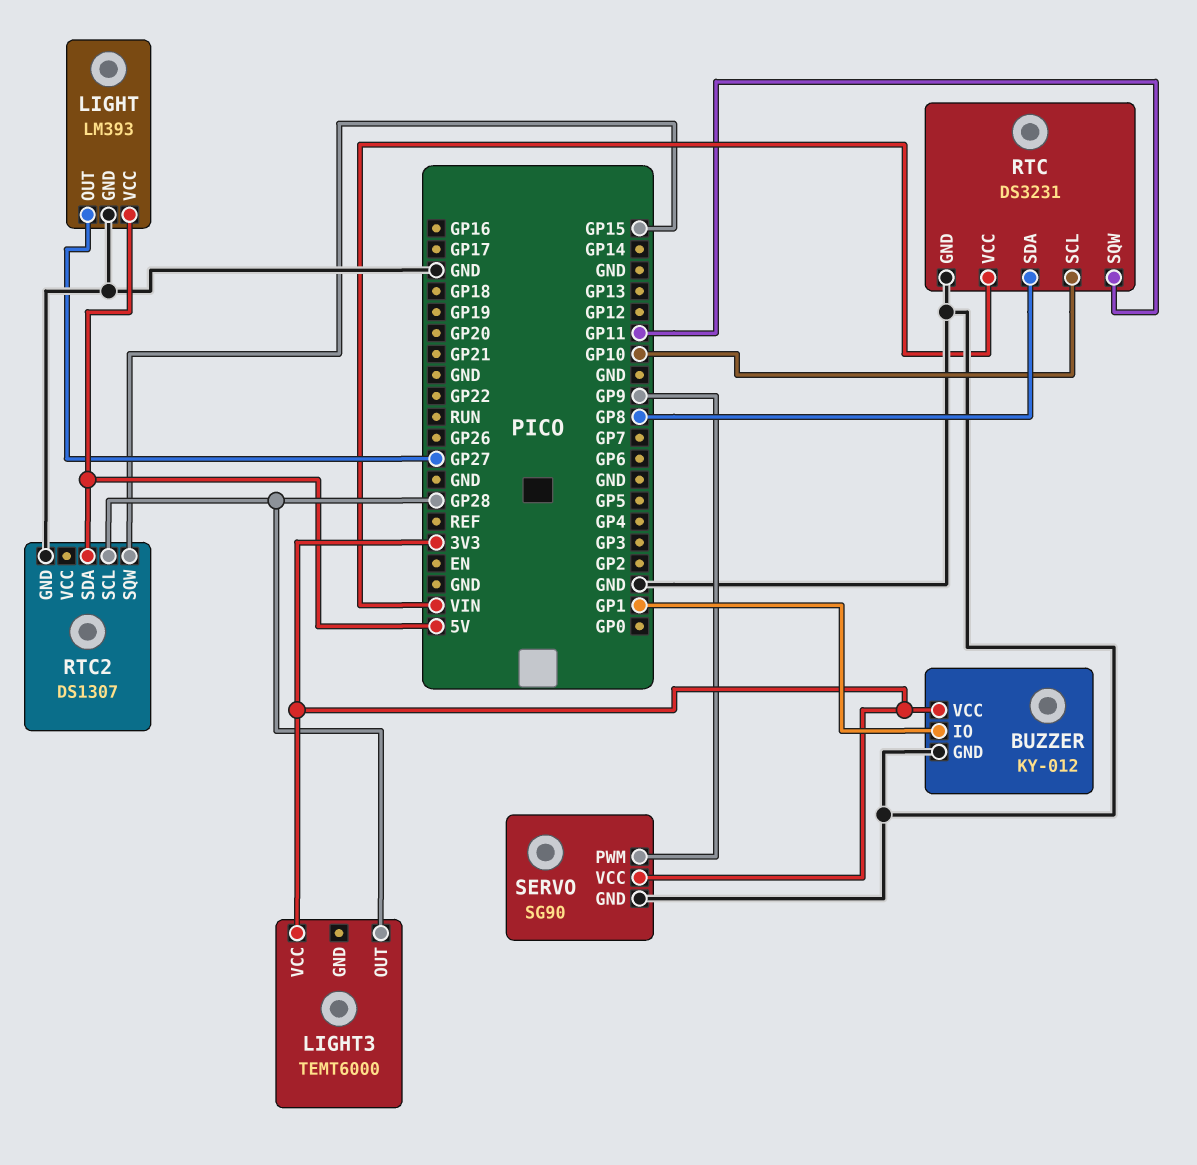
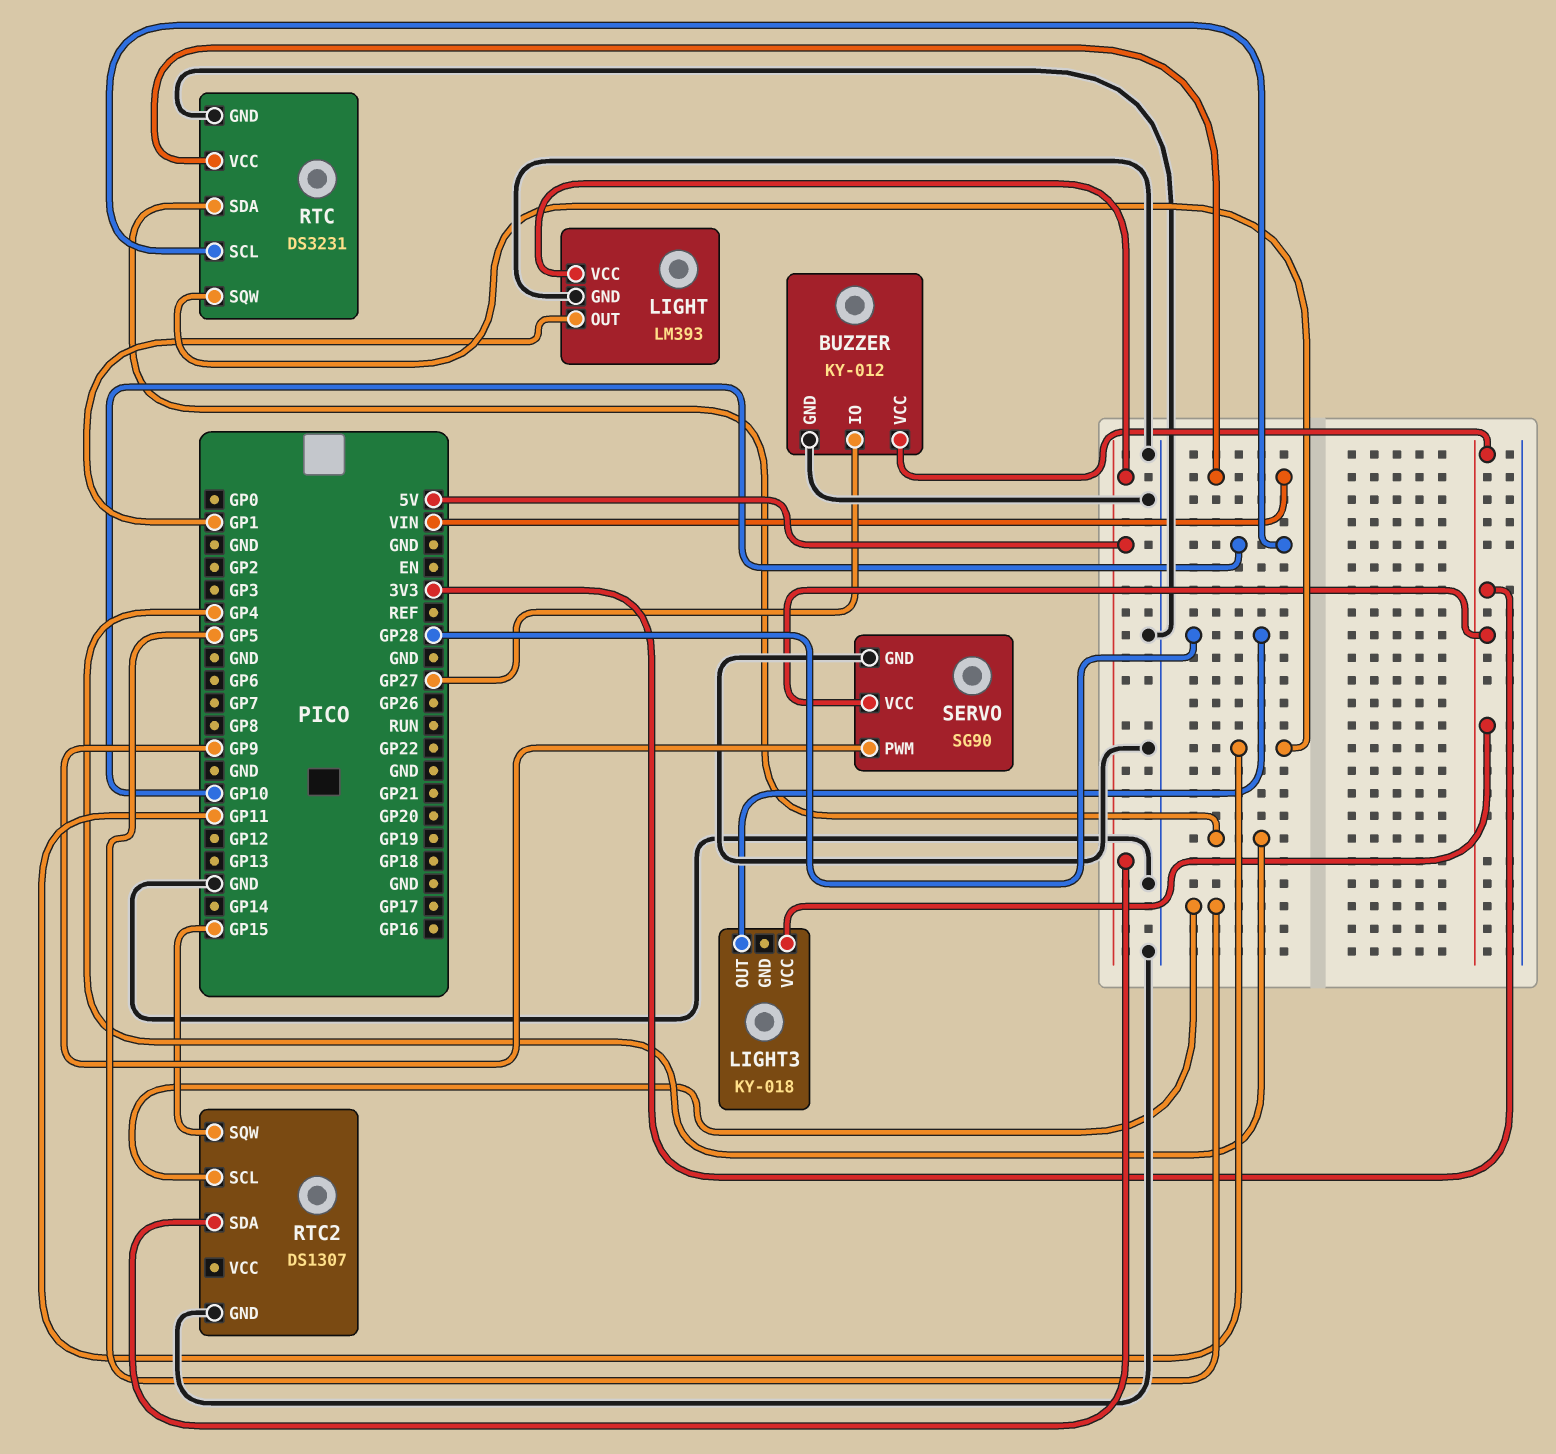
BUZZER pin IO: GP1 -> GP27
LIGHT pin OUT: GP27 -> GP1
LIGHT3: TEMT6000 -> KY-018
RTC pin SDA: GP8 -> GP4
RTC2 pin SCL: GP28 -> GP5

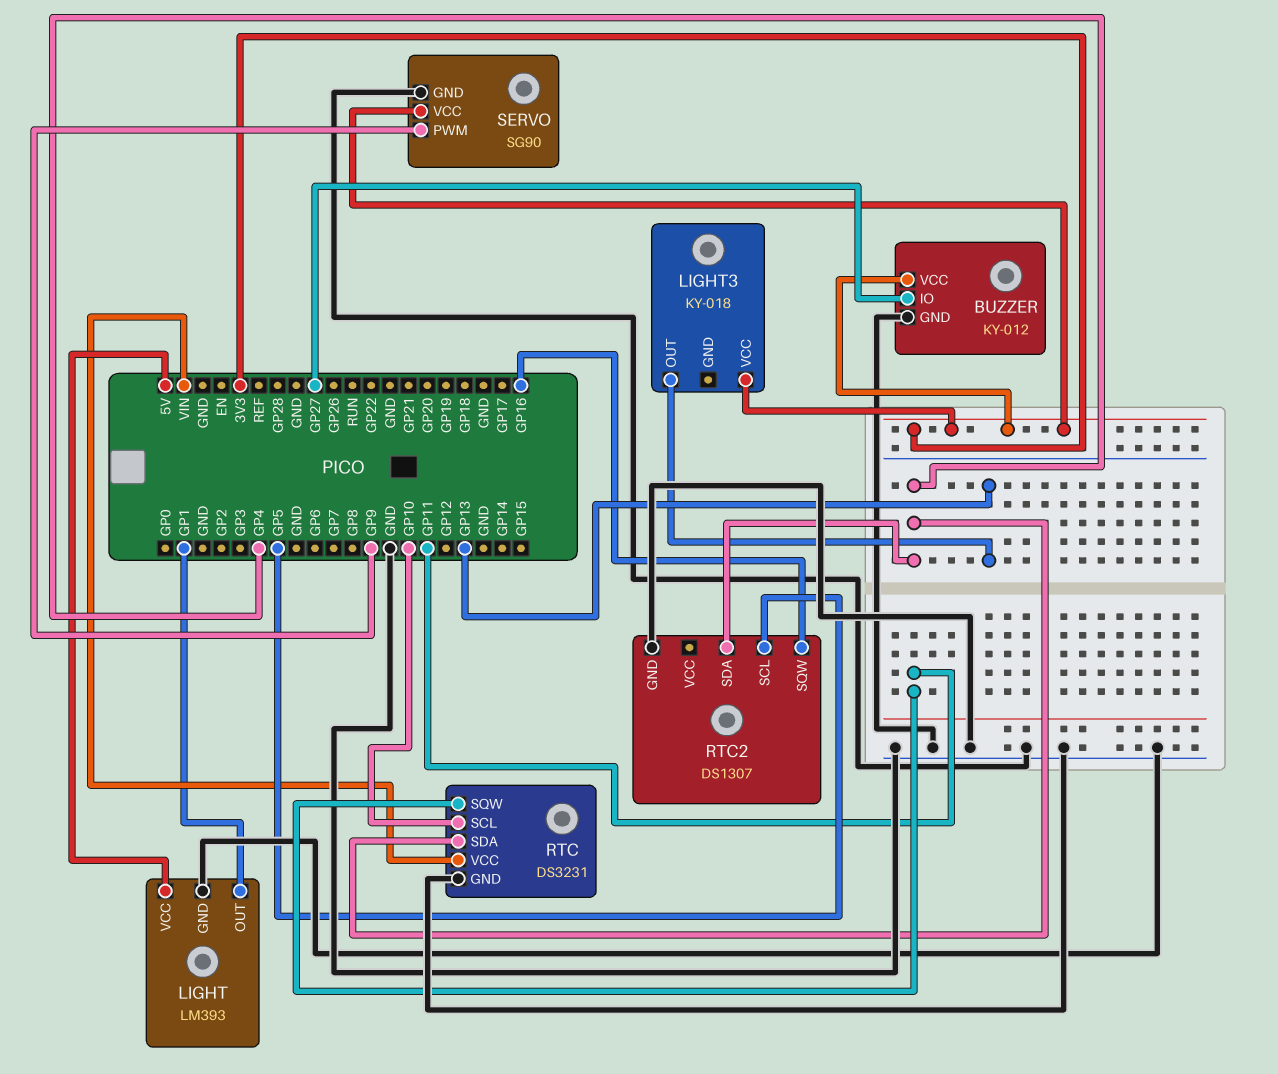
LIGHT3 pin OUT: GP28 -> GP13
RTC2 pin SDA: 5V -> GP4
RTC2 pin SQW: GP15 -> GP16

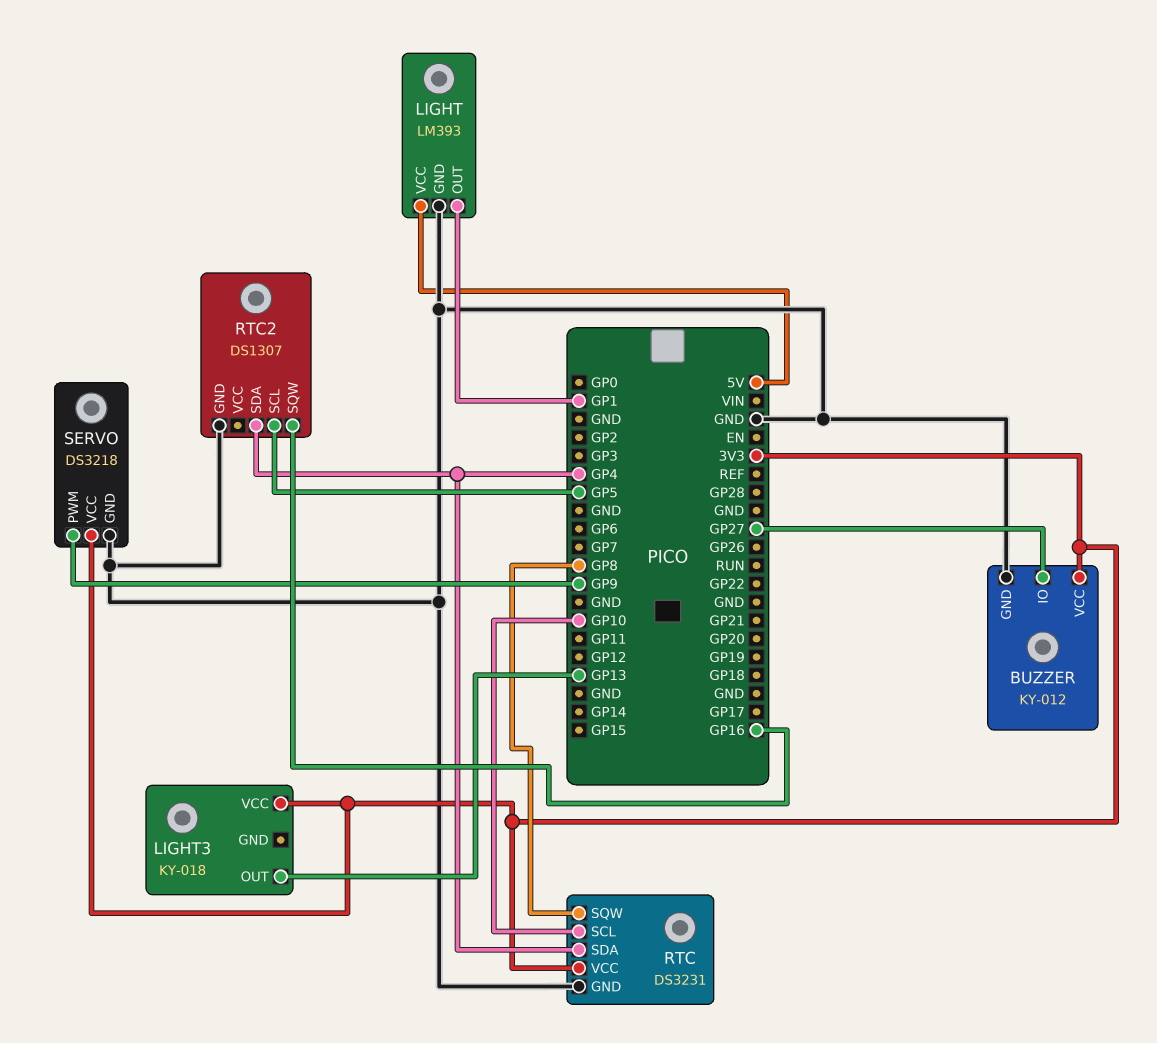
RTC pin SQW: GP11 -> GP8
RTC pin VCC: VIN -> 3V3
SERVO: SG90 -> DS3218

